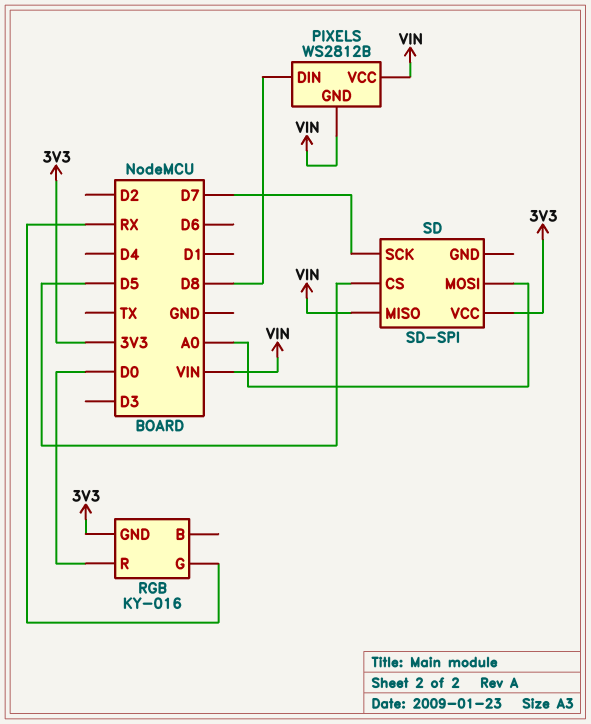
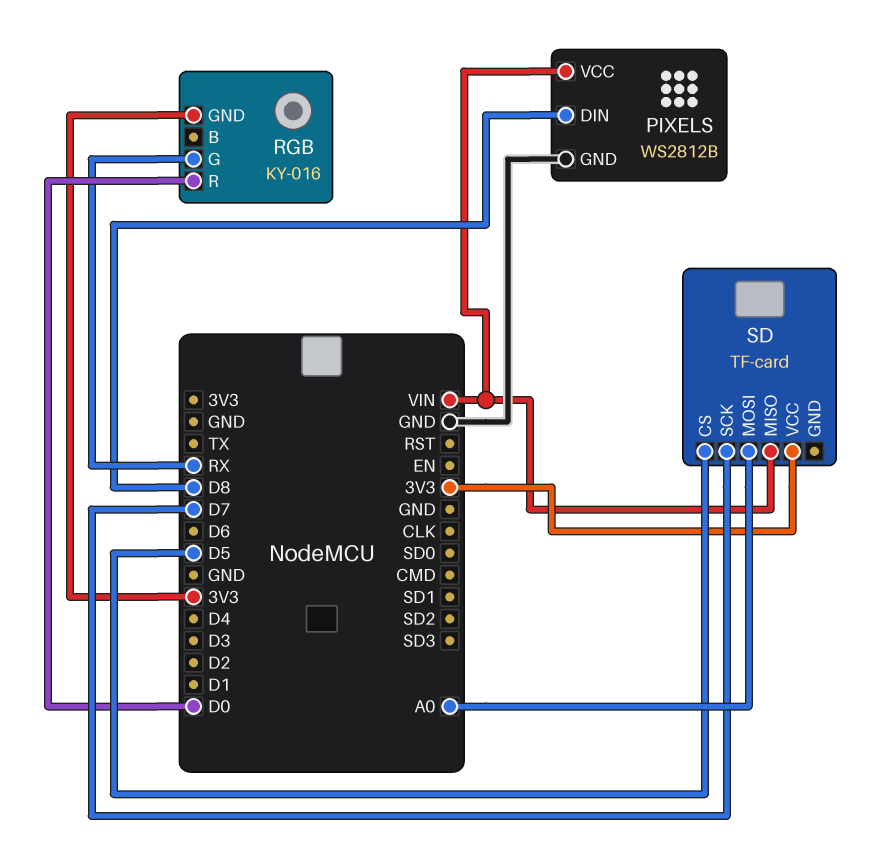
PIXELS pin GND: VIN -> GND
SD: SD-SPI -> TF-card

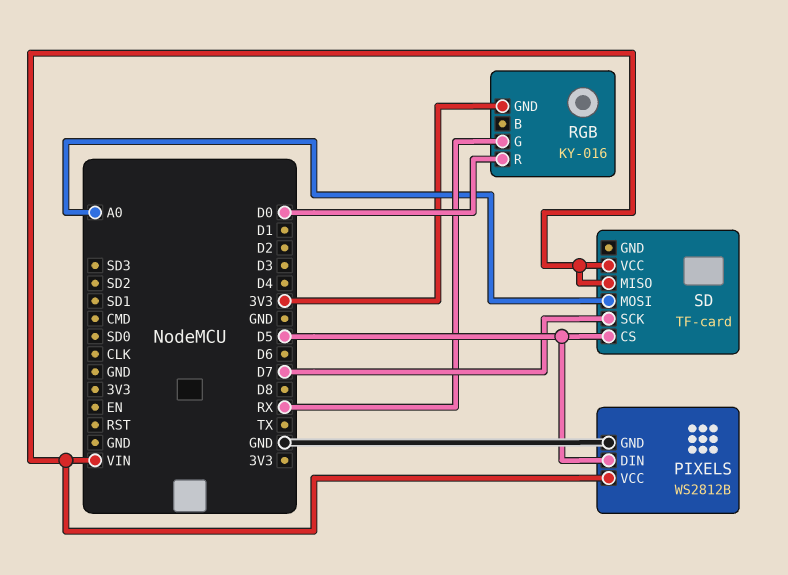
PIXELS pin DIN: D8 -> D5
SD pin VCC: 3V3 -> VIN

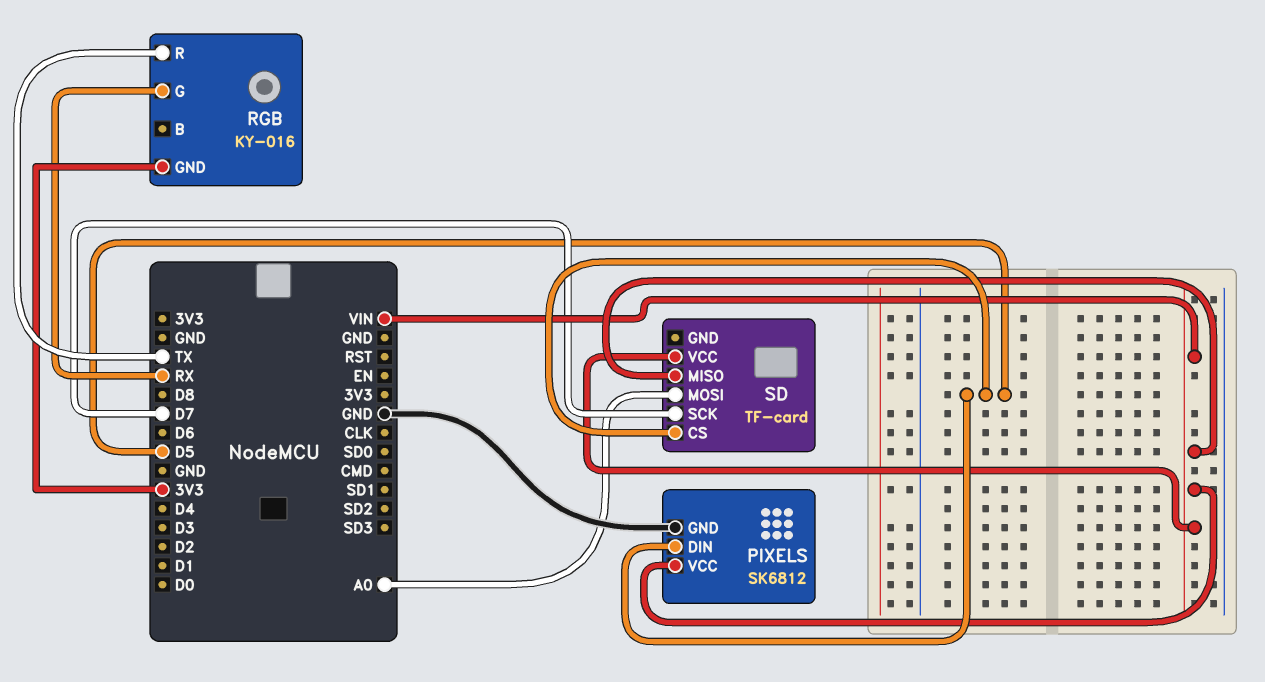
PIXELS: WS2812B -> SK6812
RGB pin R: D0 -> TX

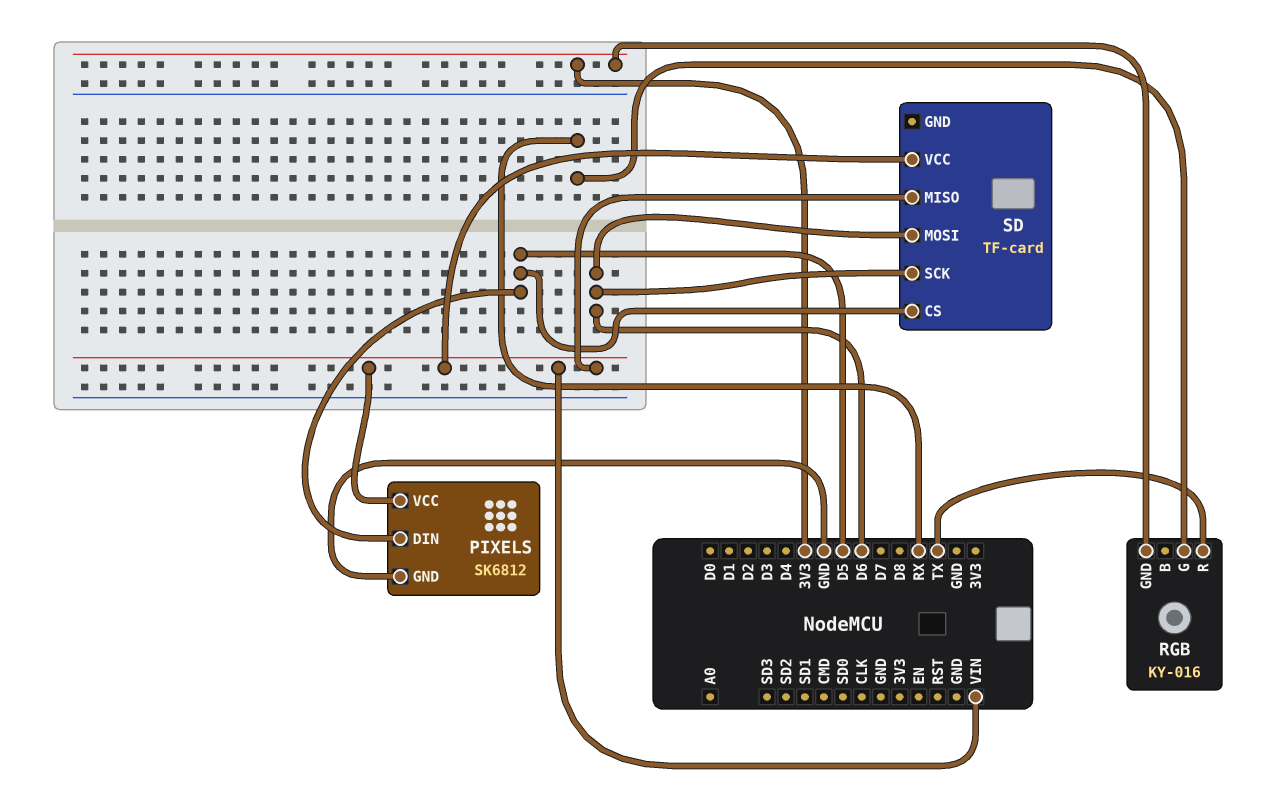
SD pin MOSI: A0 -> D6
SD pin SCK: D7 -> D6

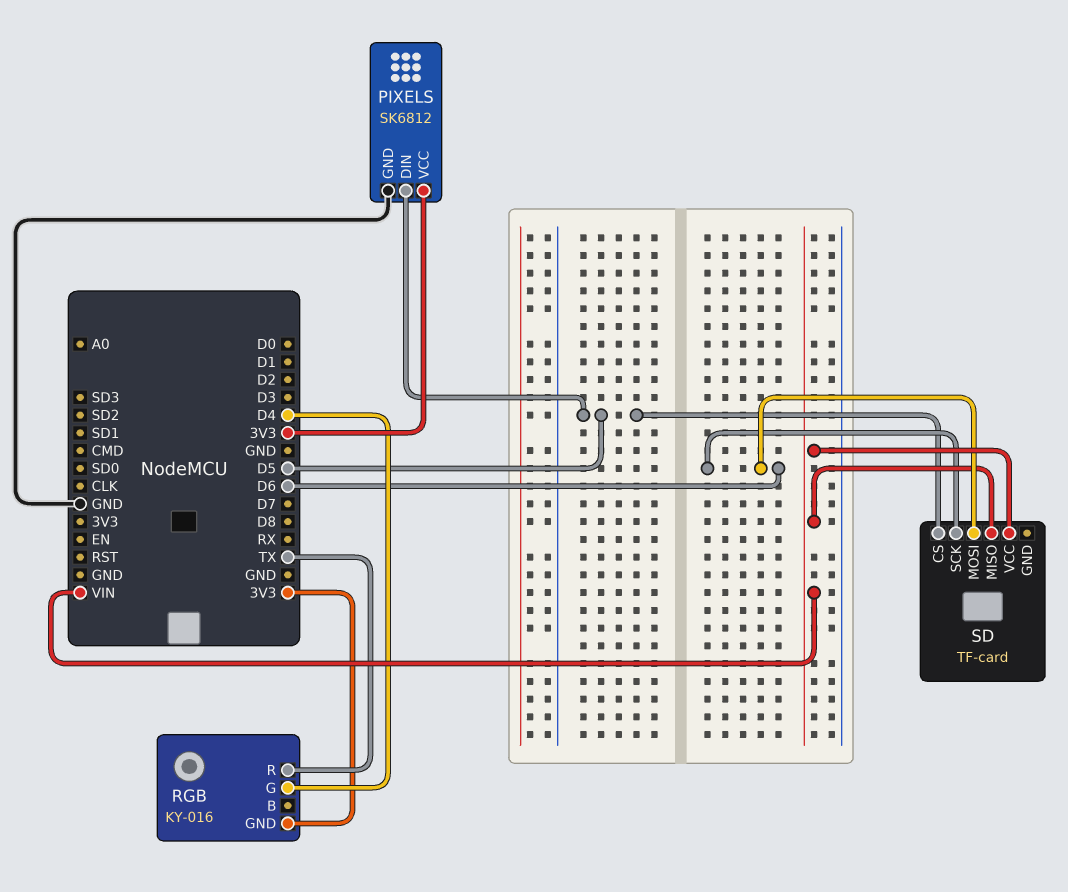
PIXELS pin VCC: VIN -> 3V3
RGB pin G: RX -> D4

